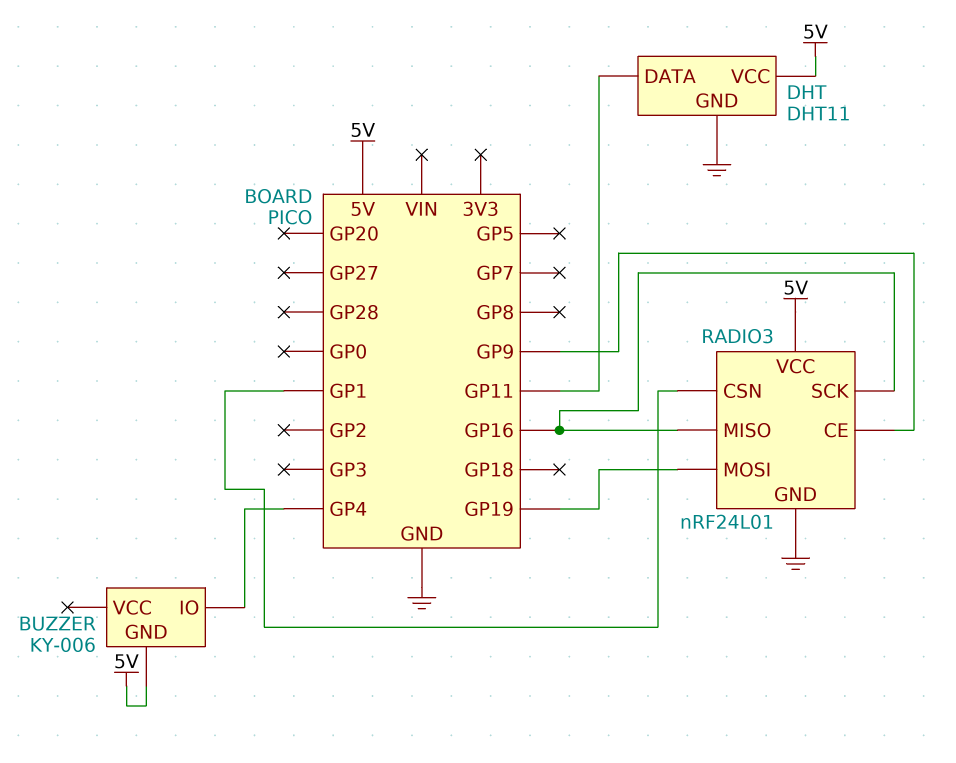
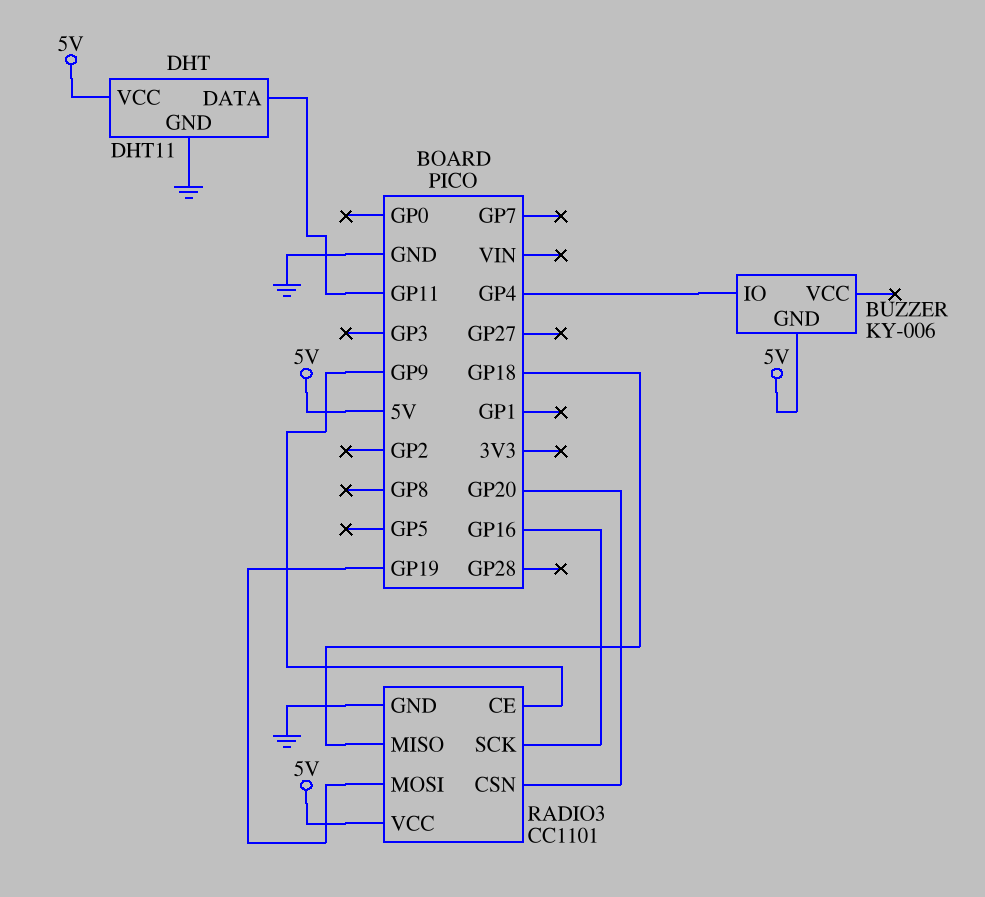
RADIO3: nRF24L01 -> CC1101
RADIO3 pin CSN: GP1 -> GP20
RADIO3 pin MISO: GP16 -> GP18

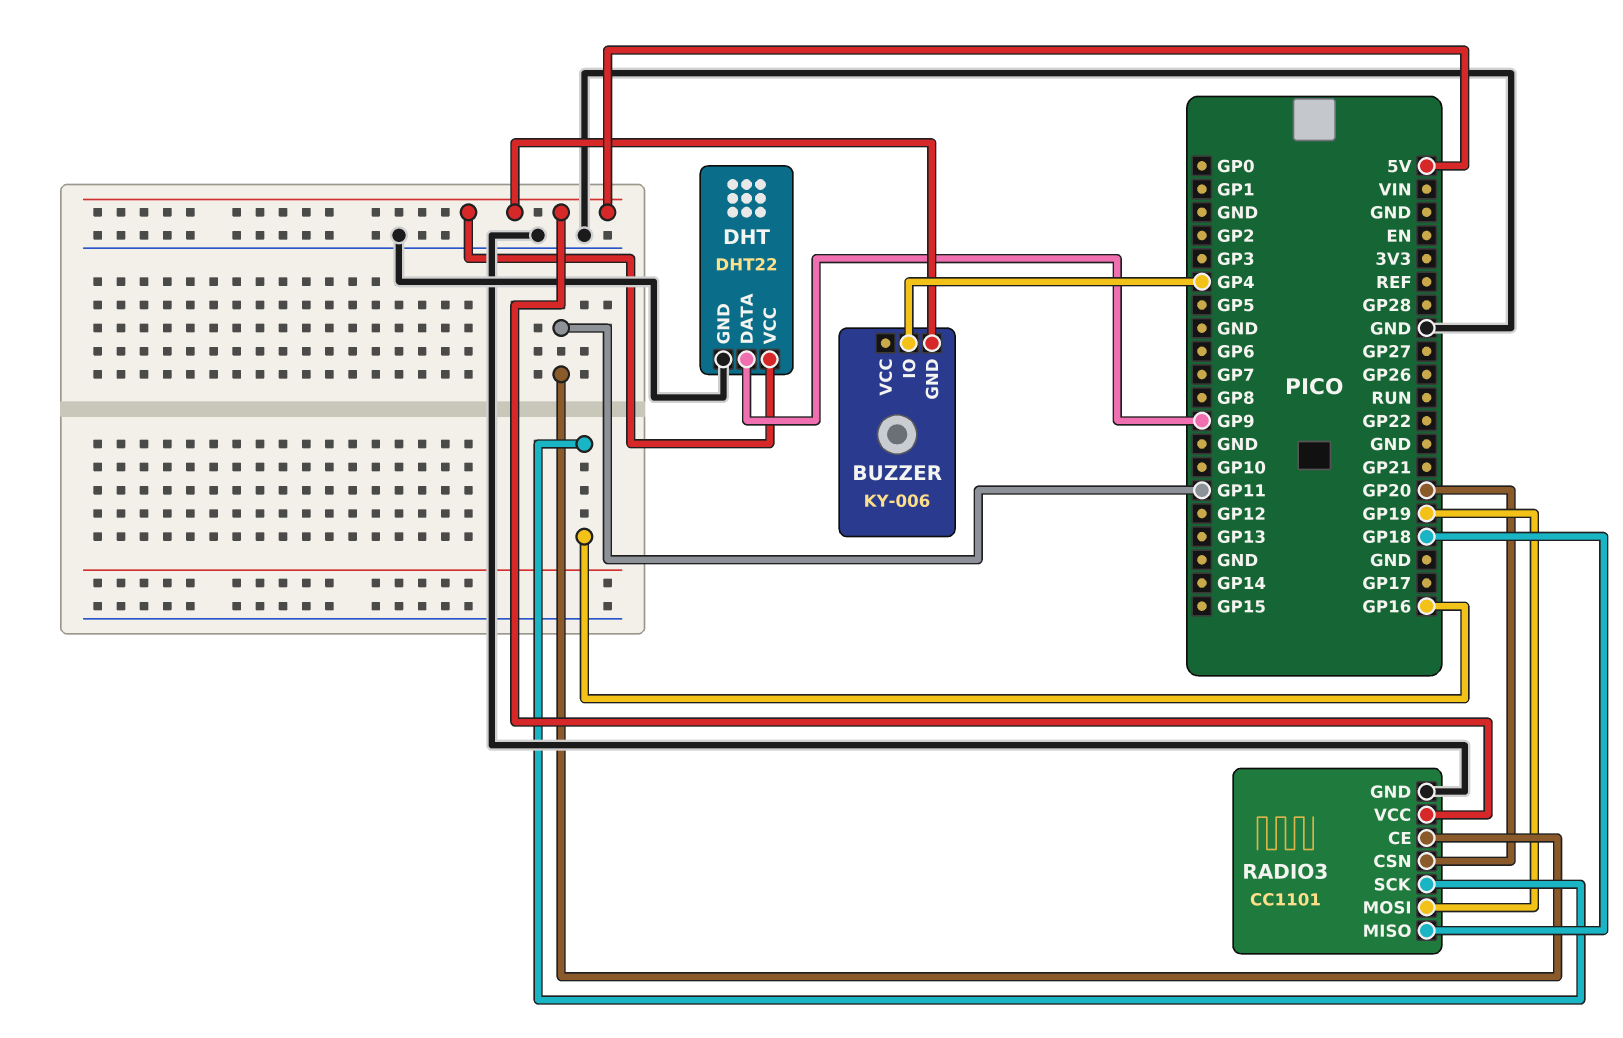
DHT: DHT11 -> DHT22
DHT pin DATA: GP11 -> GP9
RADIO3 pin CE: GP9 -> GP11

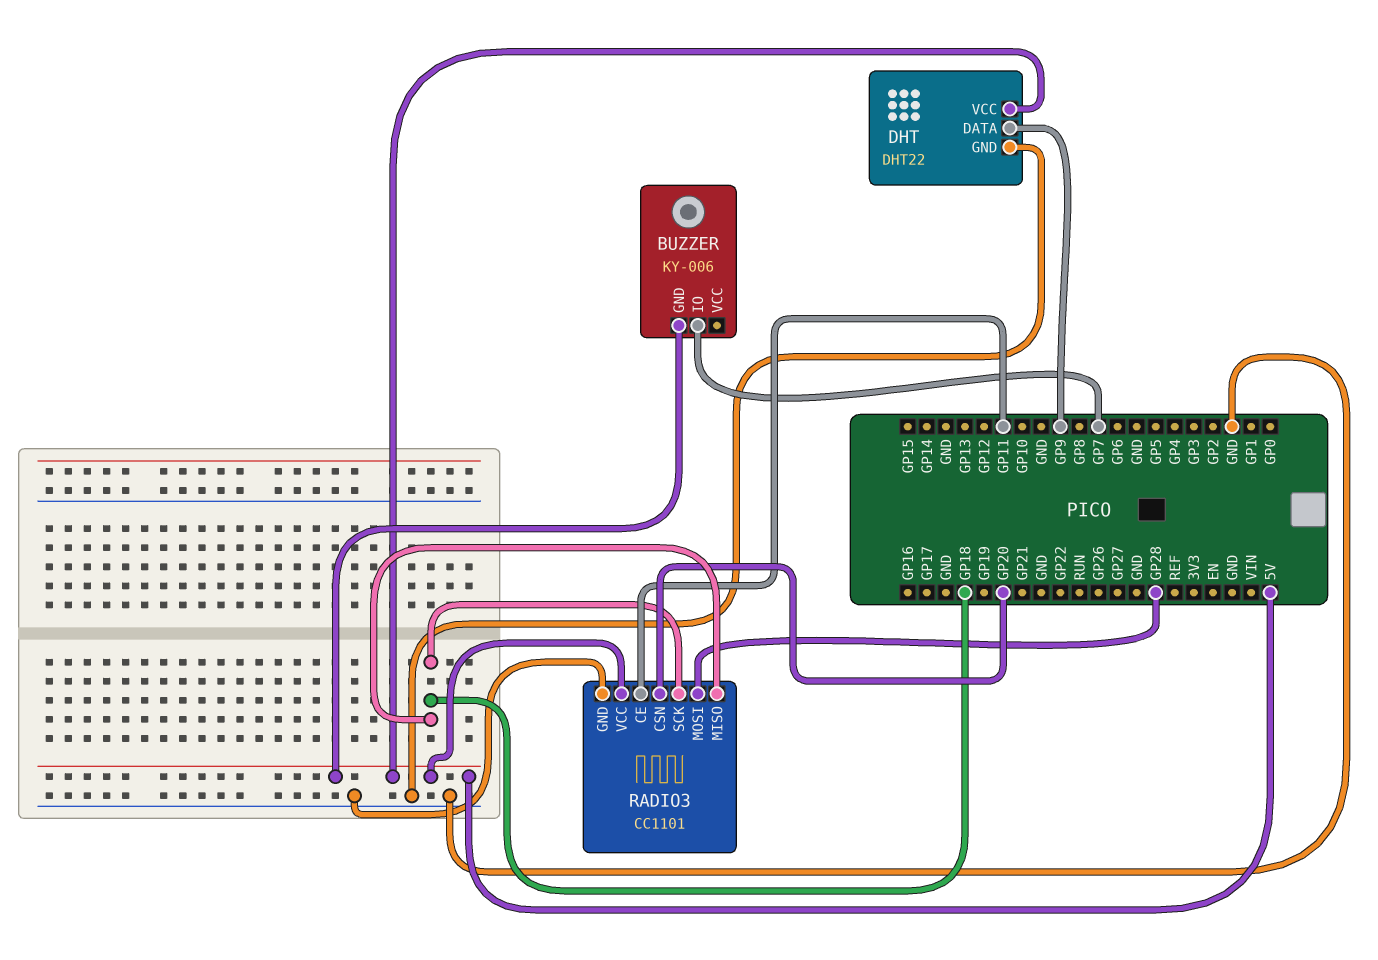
BUZZER pin IO: GP4 -> GP7
RADIO3 pin MOSI: GP19 -> GP28
RADIO3 pin SCK: GP16 -> GP18

